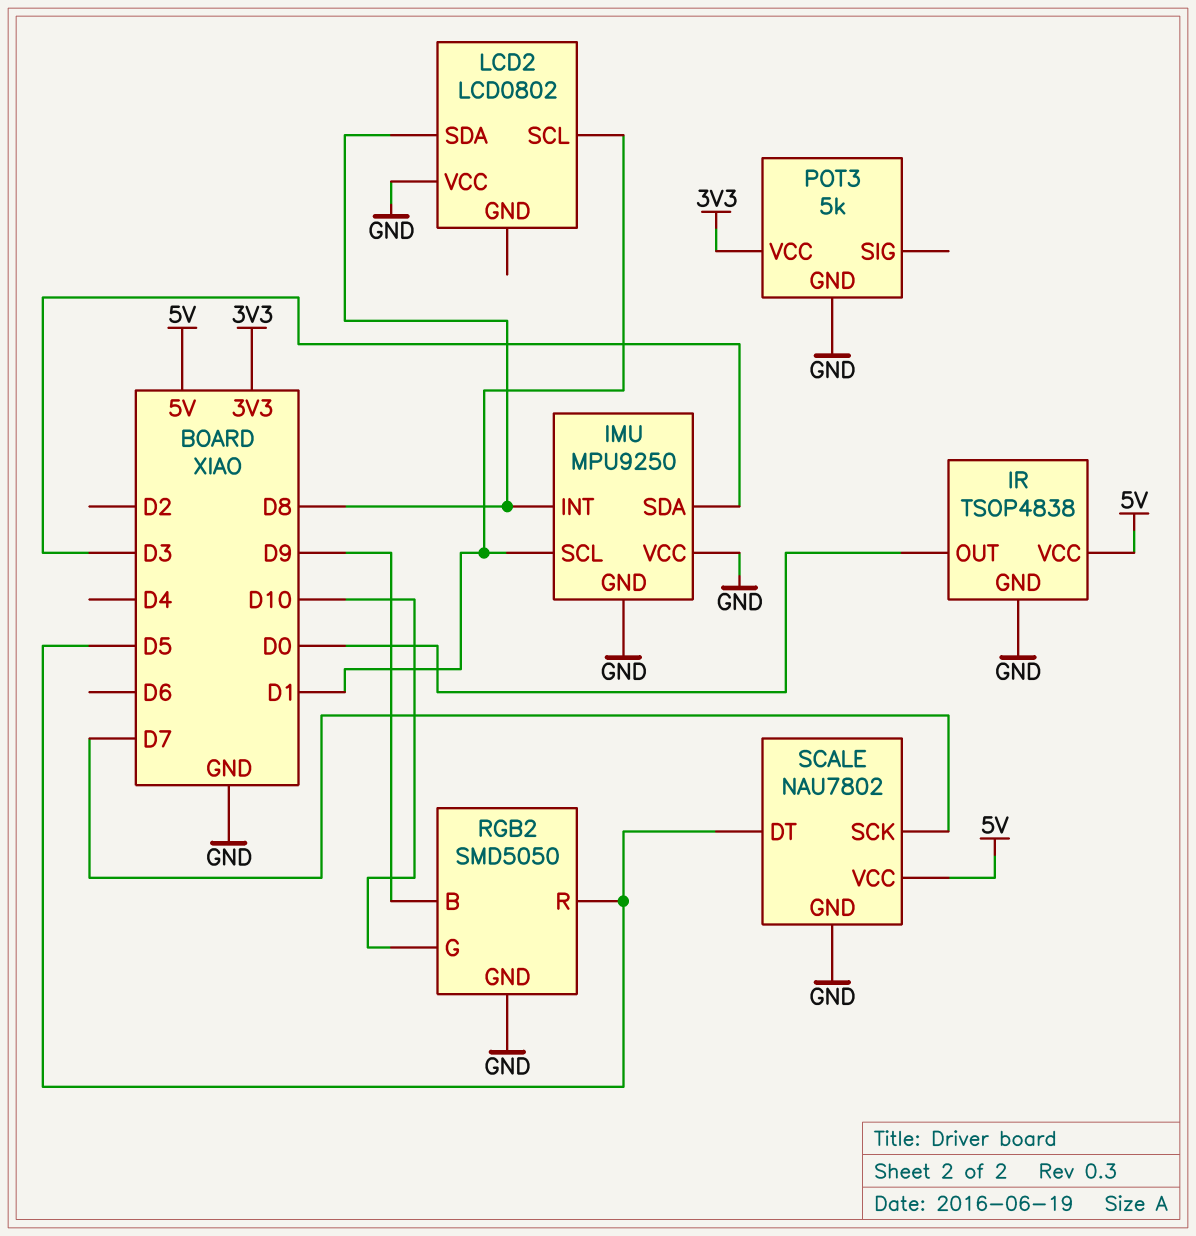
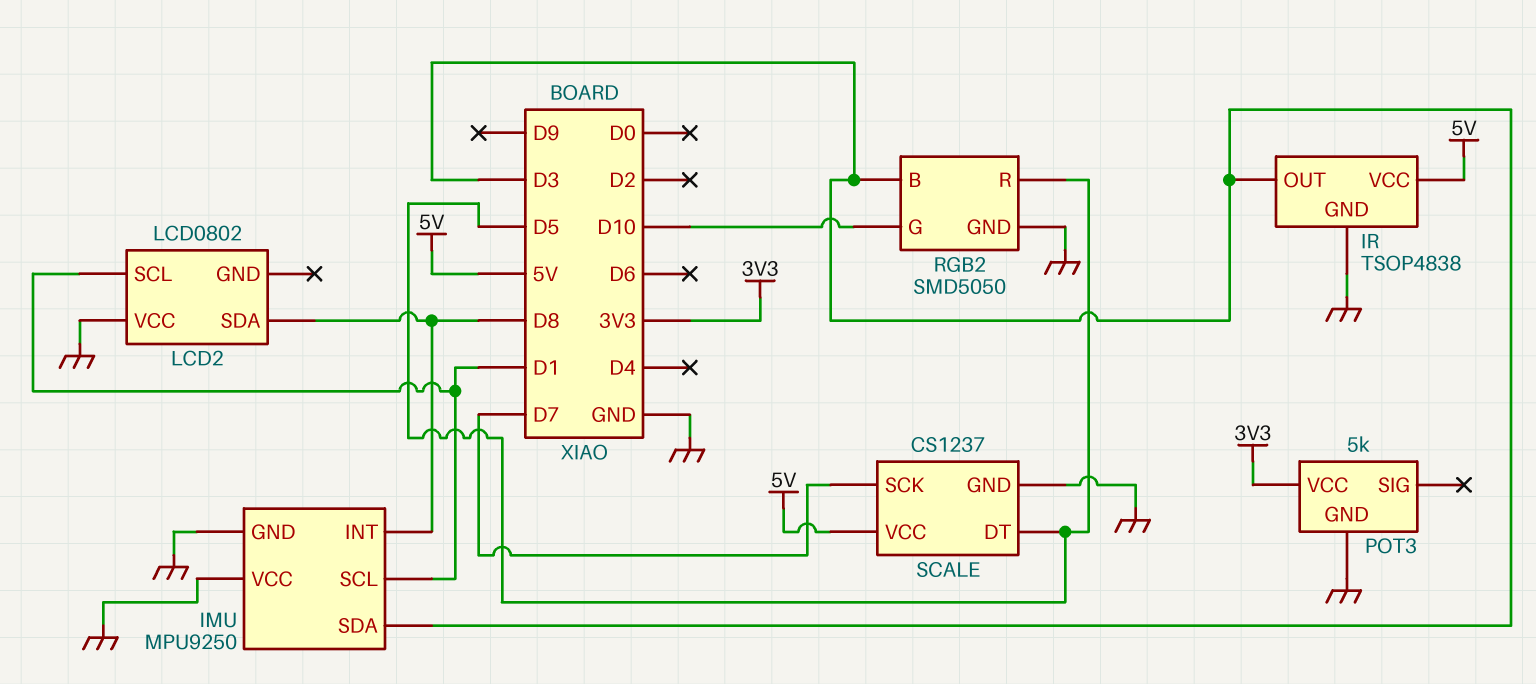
IR pin OUT: D0 -> D3
RGB2 pin B: D9 -> D3
SCALE: NAU7802 -> CS1237

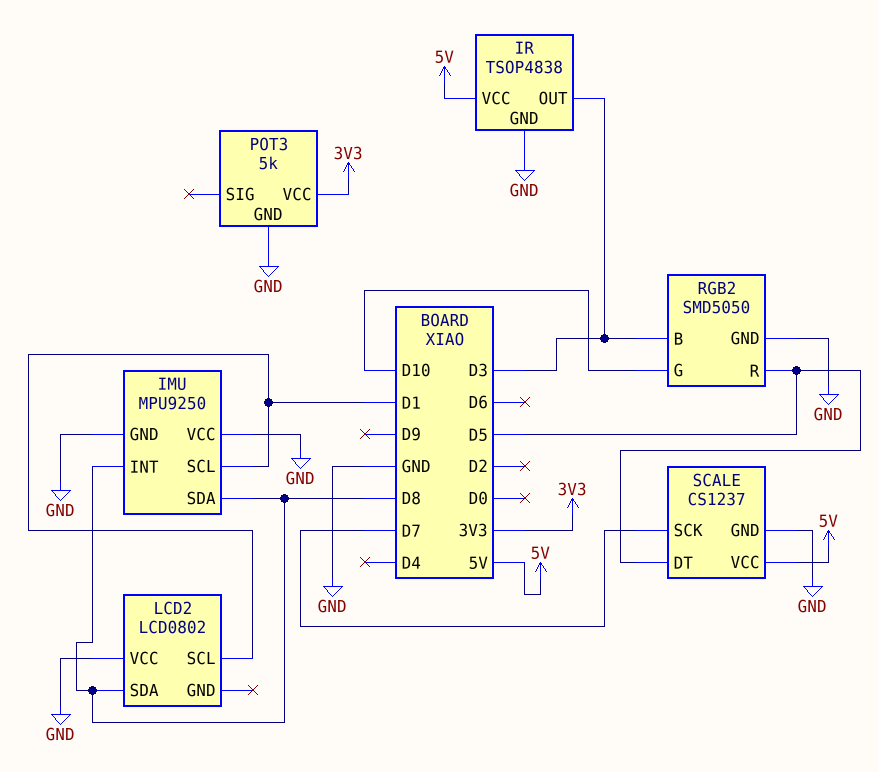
IMU pin SDA: D3 -> D8

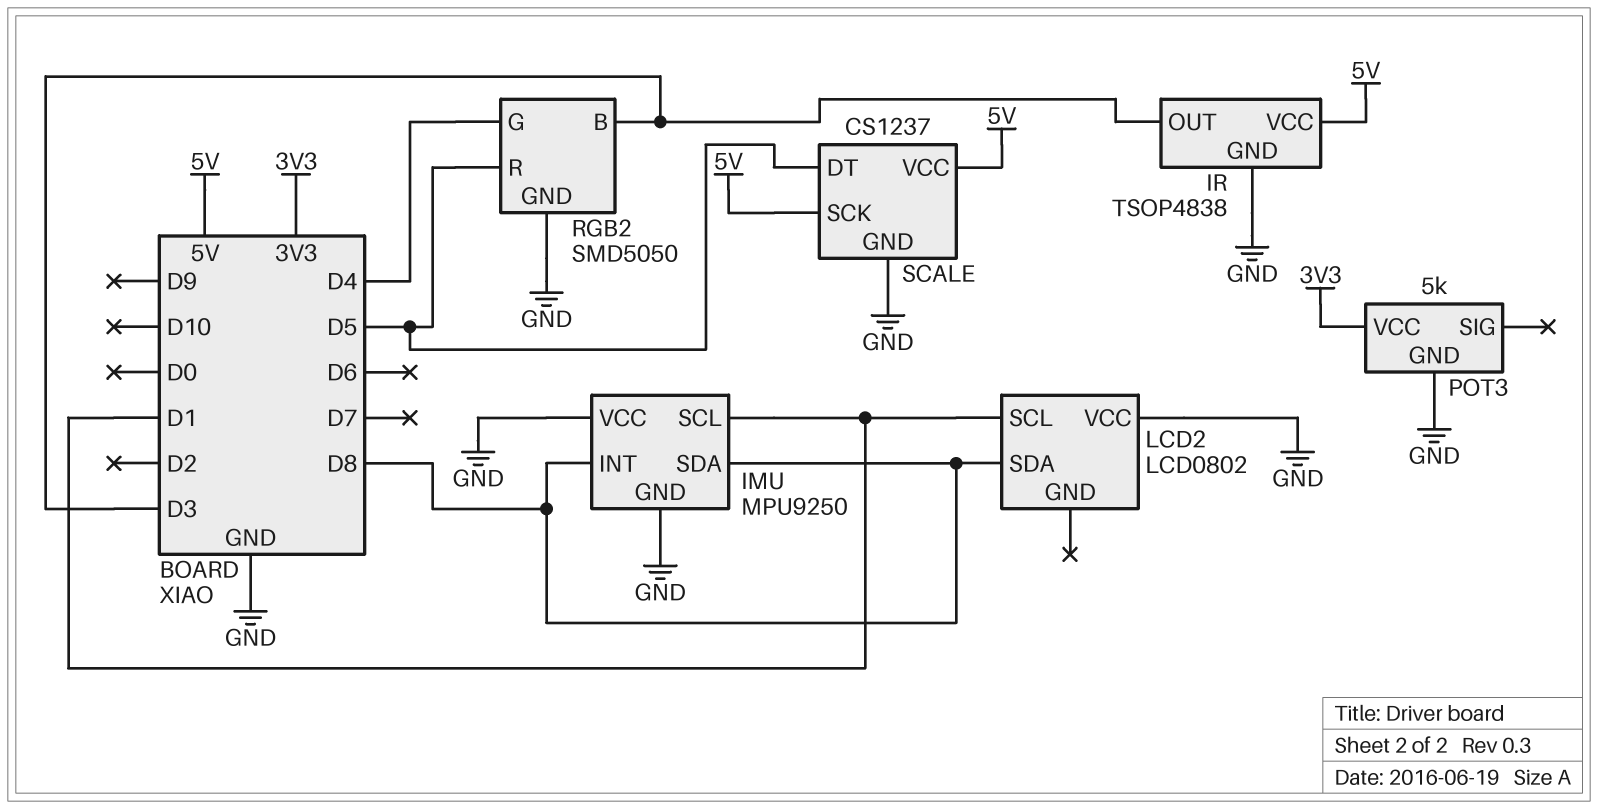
RGB2 pin G: D10 -> D4
SCALE pin SCK: D7 -> 5V

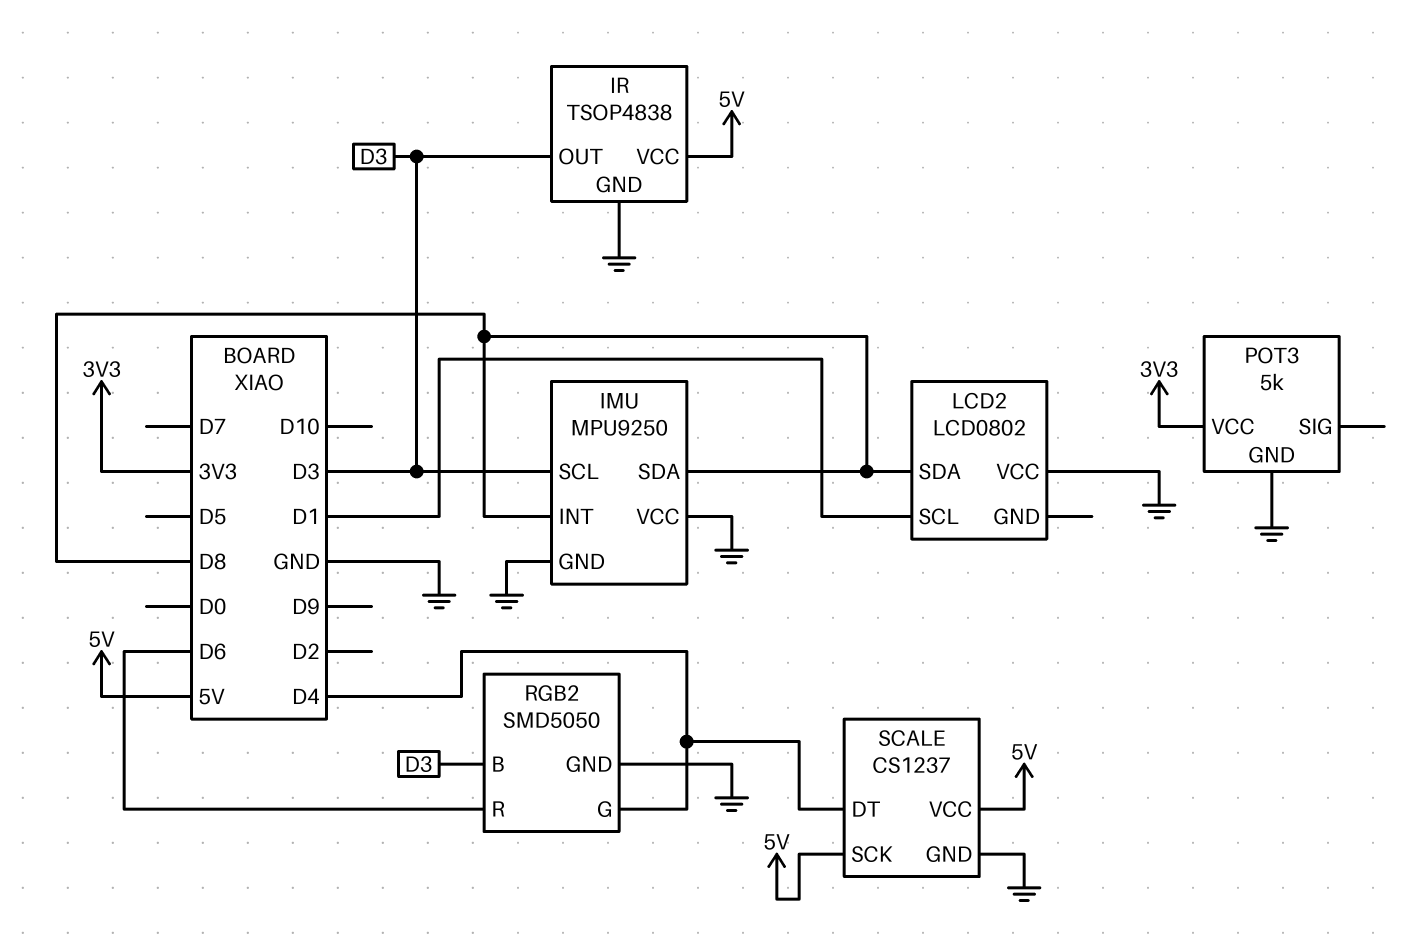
IMU pin SCL: D1 -> D3
RGB2 pin R: D5 -> D6
SCALE pin DT: D5 -> D4

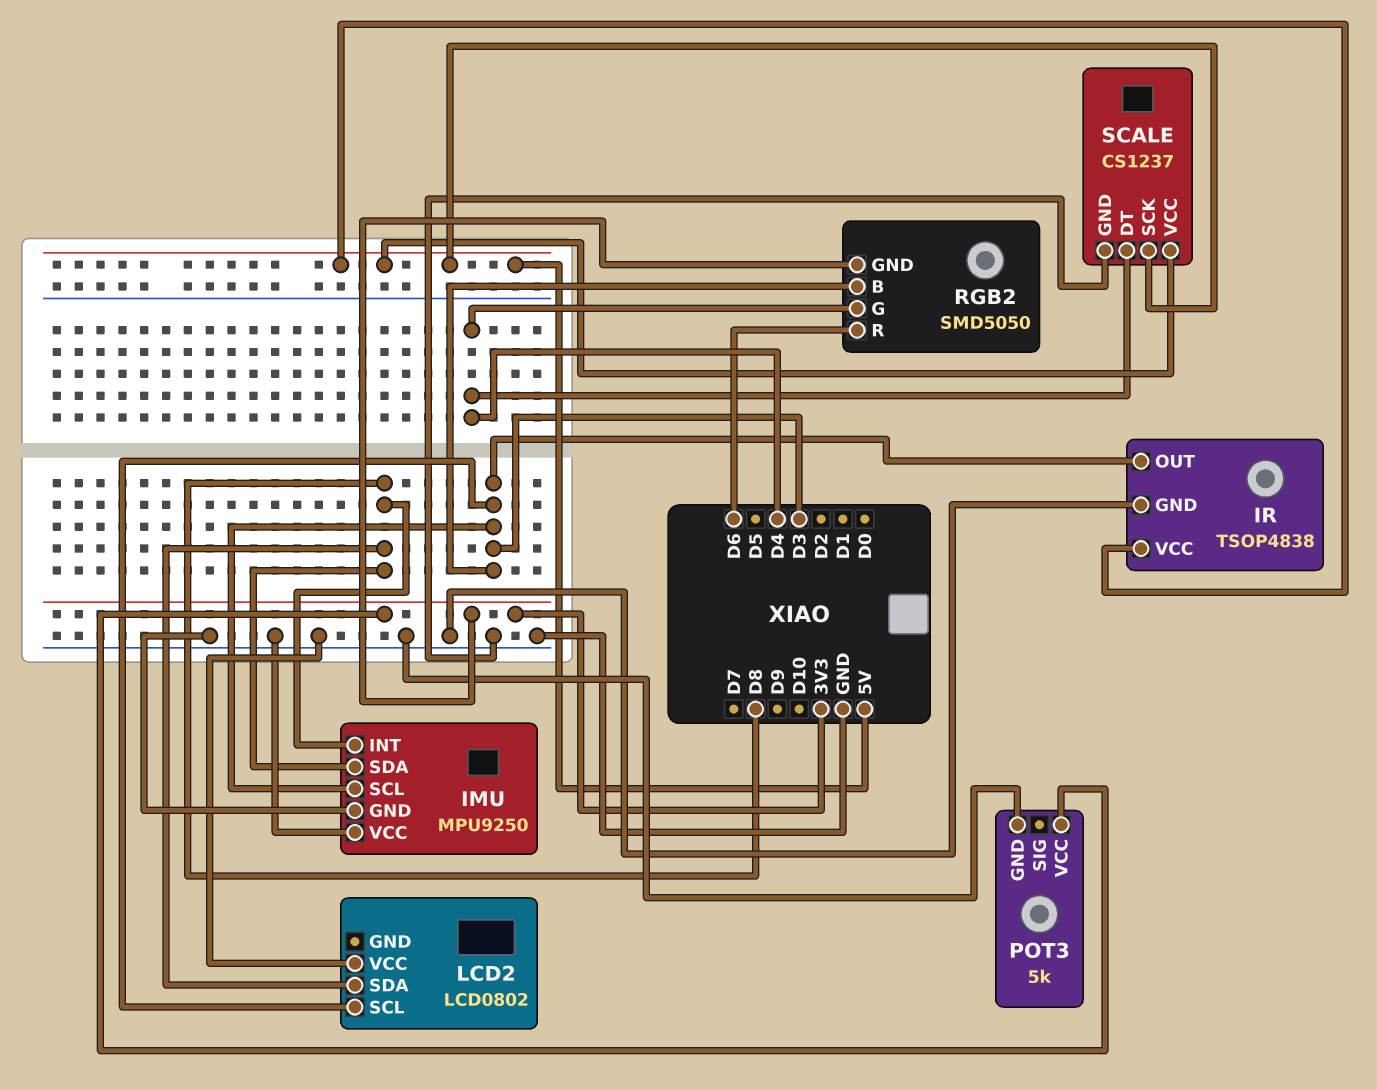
LCD2 pin SCL: D1 -> D3
RGB2 pin GND: GND -> 3V3

